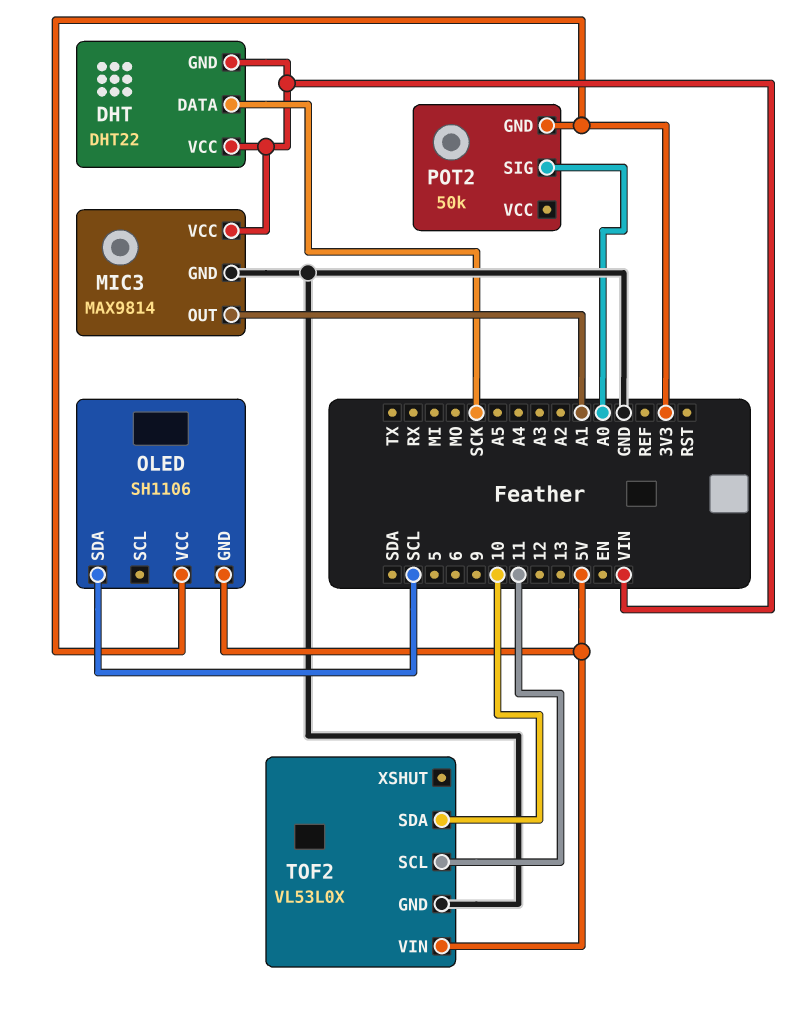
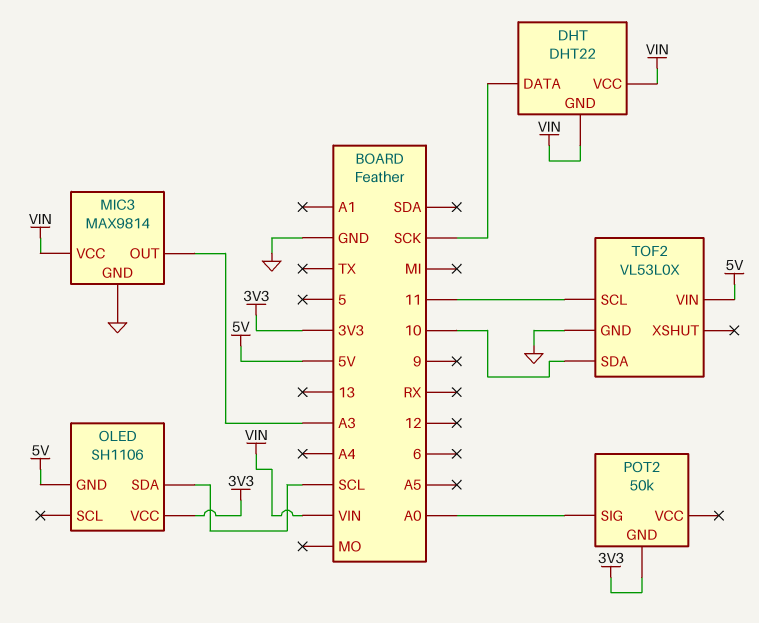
MIC3 pin OUT: A1 -> A3

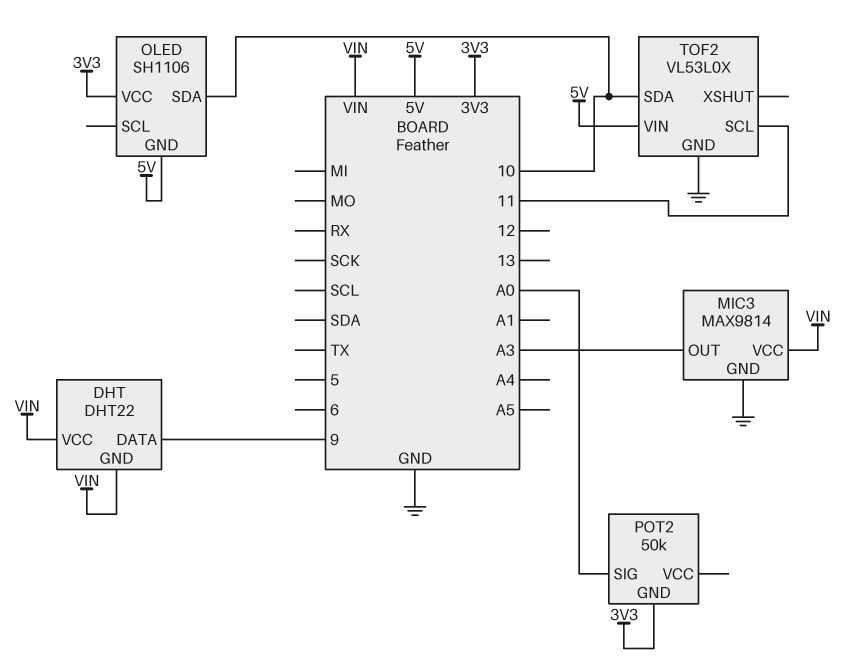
DHT pin DATA: SCK -> 9
OLED pin SDA: SCL -> 10

